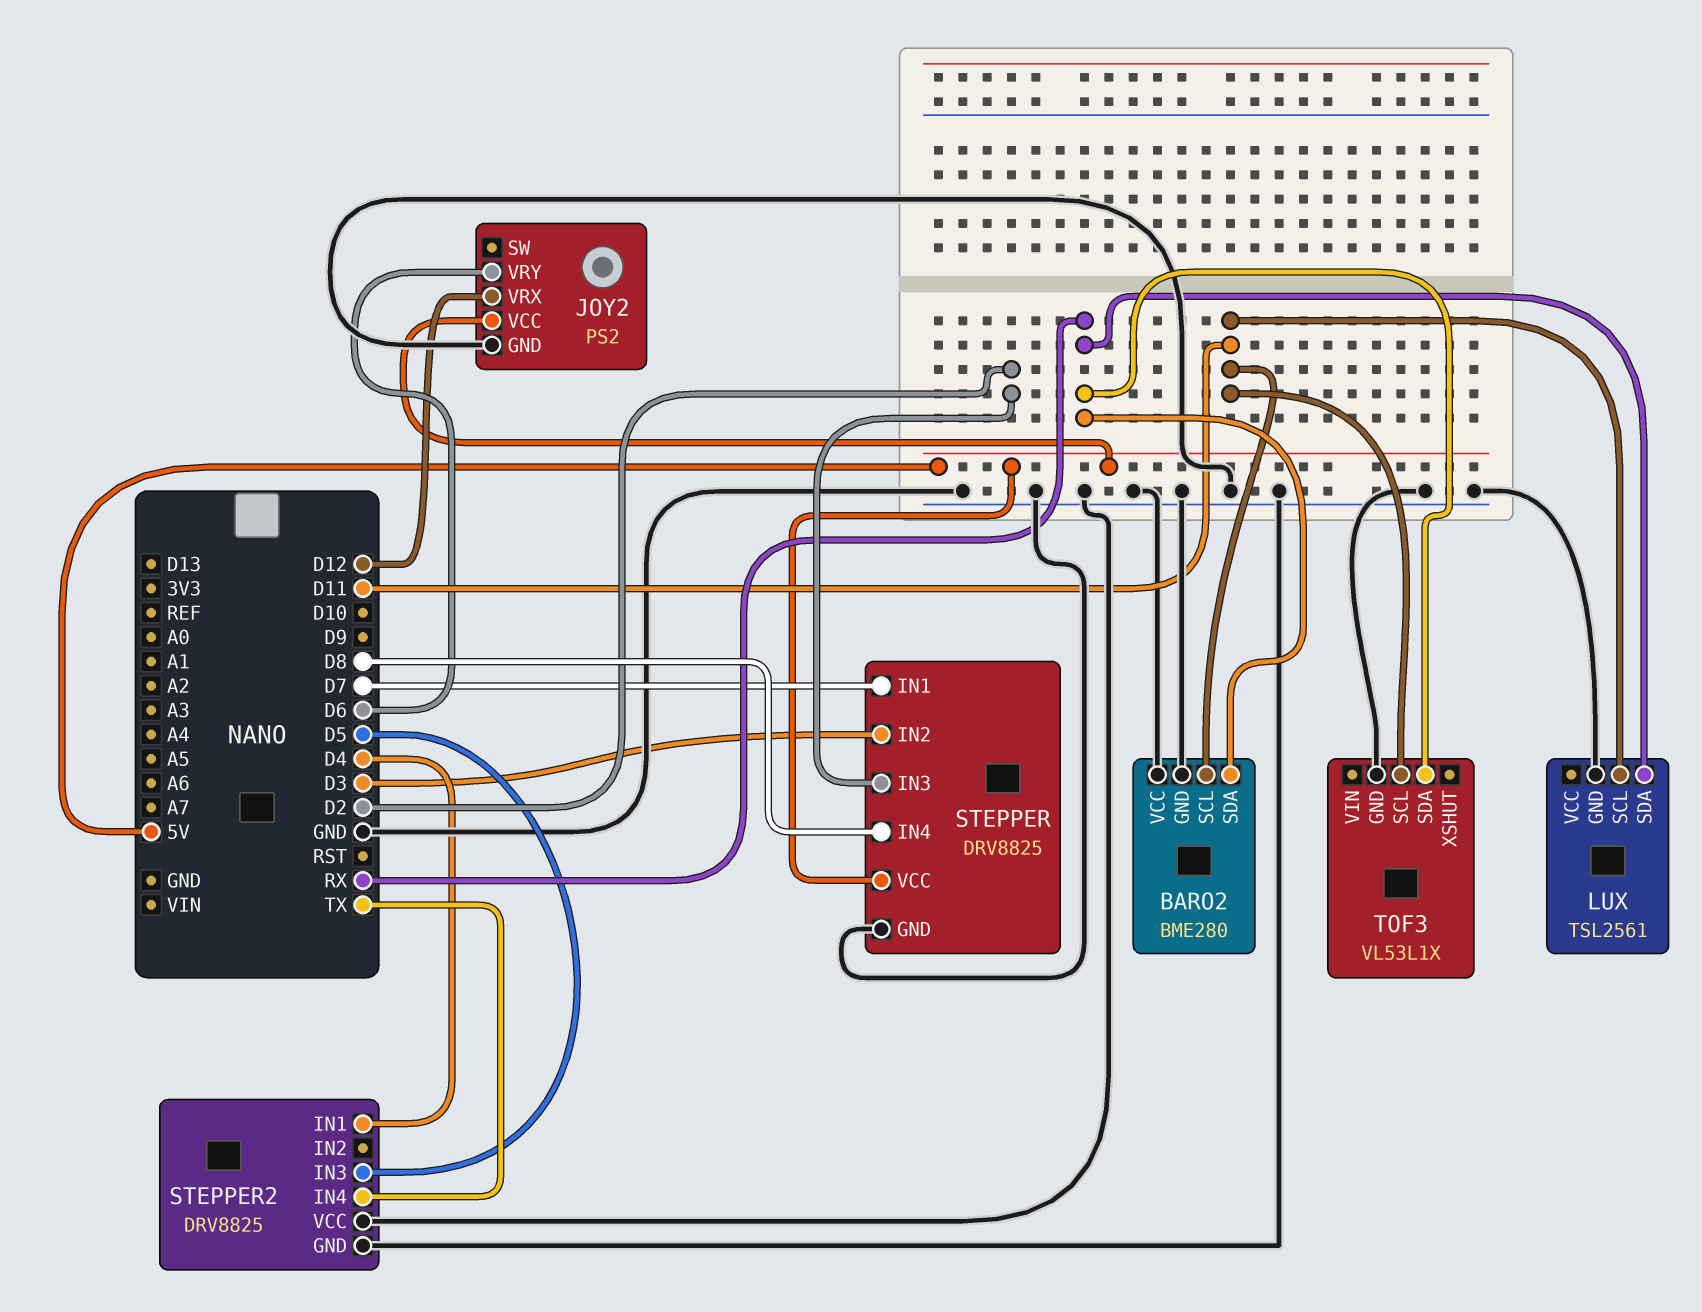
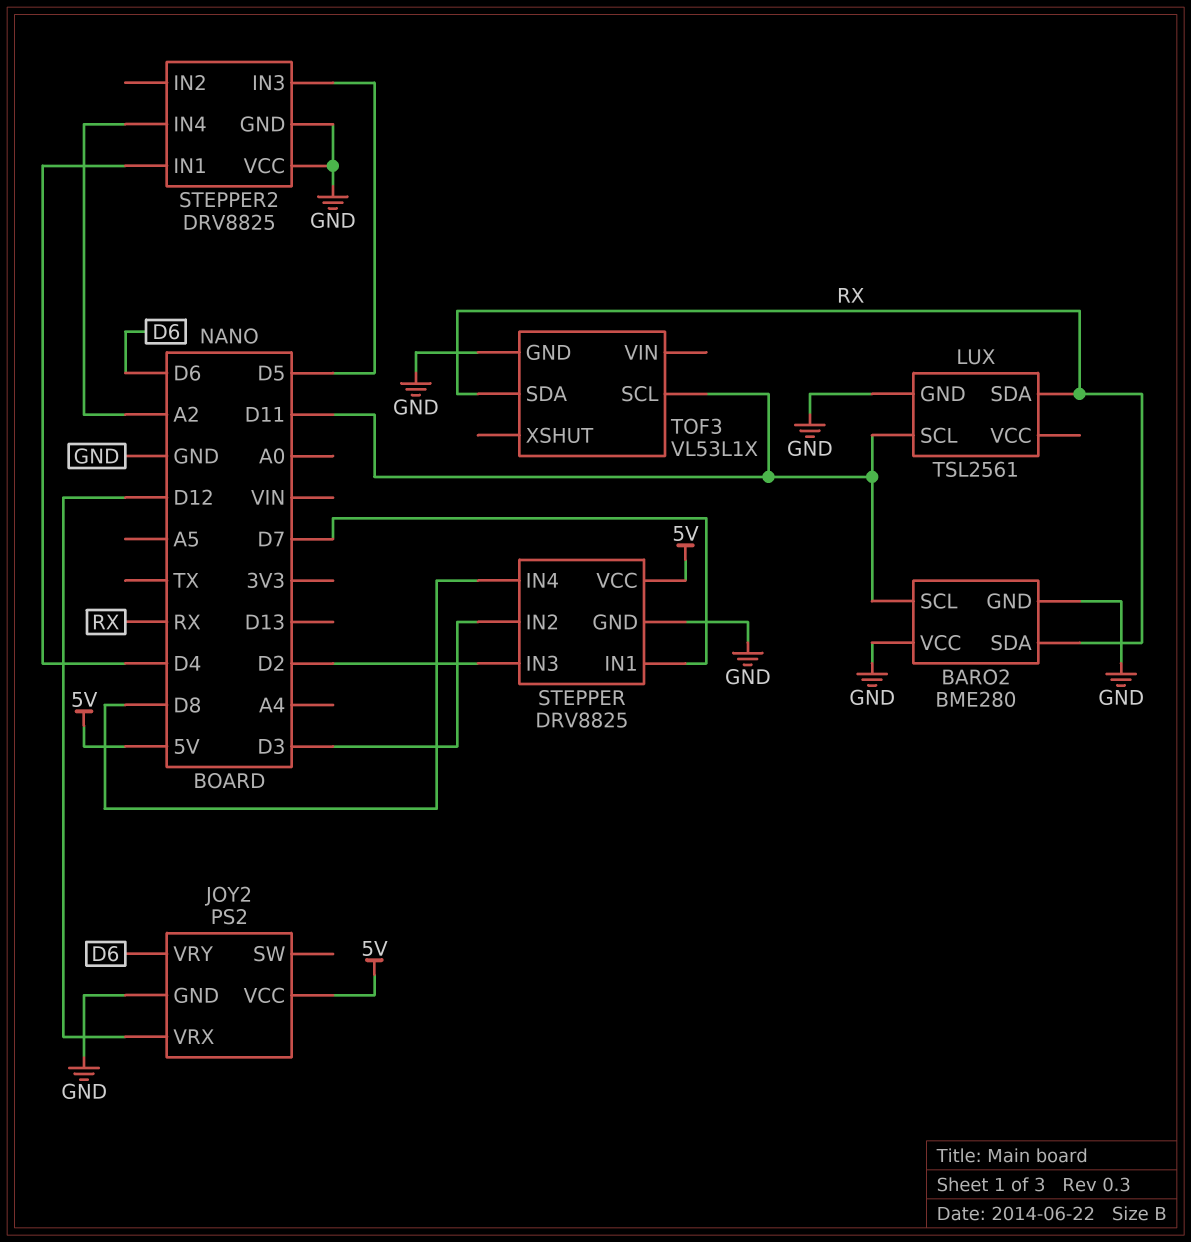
STEPPER2 pin IN4: TX -> A2

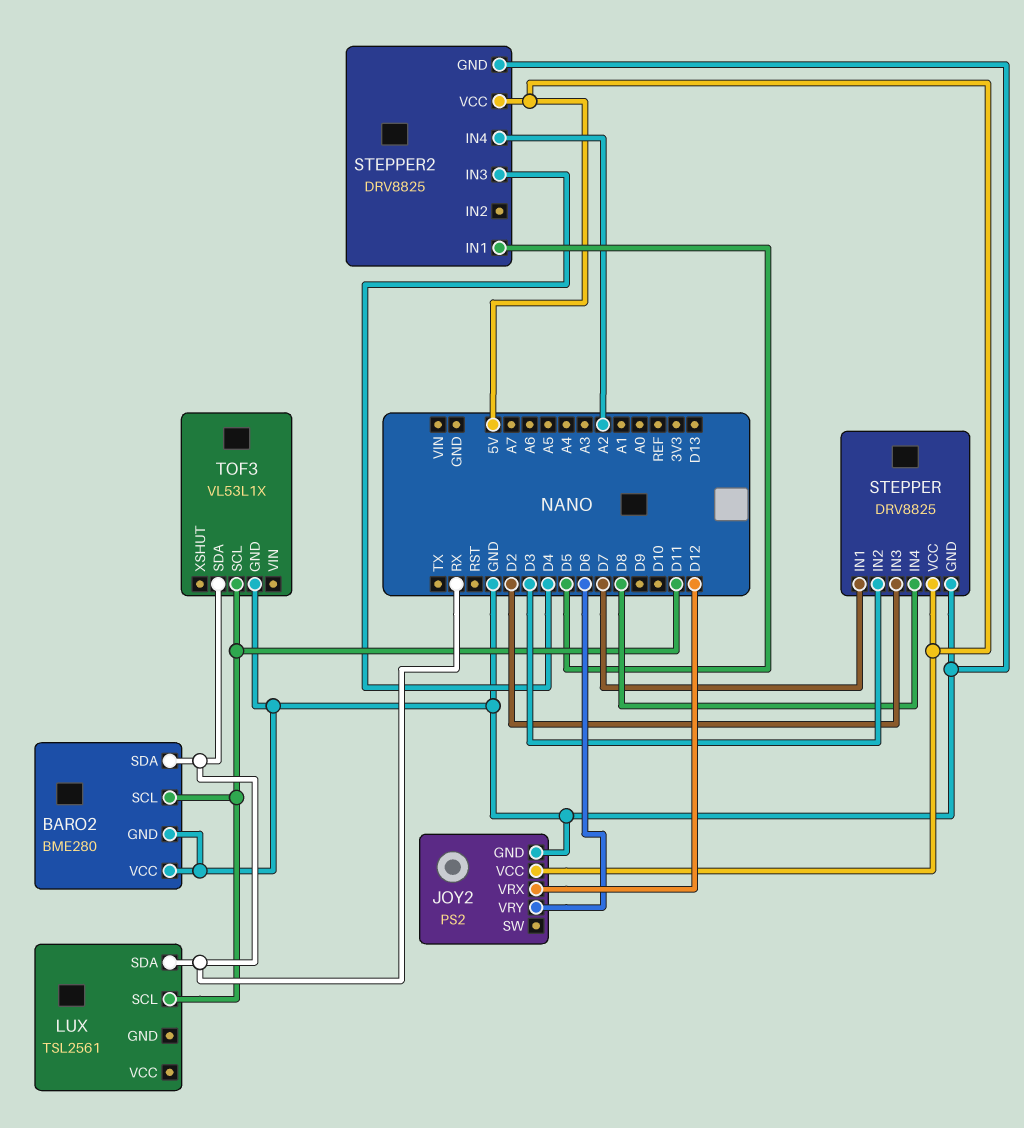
LUX pin GND: GND -> none
STEPPER2 pin IN1: D4 -> D5
STEPPER2 pin IN3: D5 -> D4
STEPPER2 pin VCC: GND -> 5V

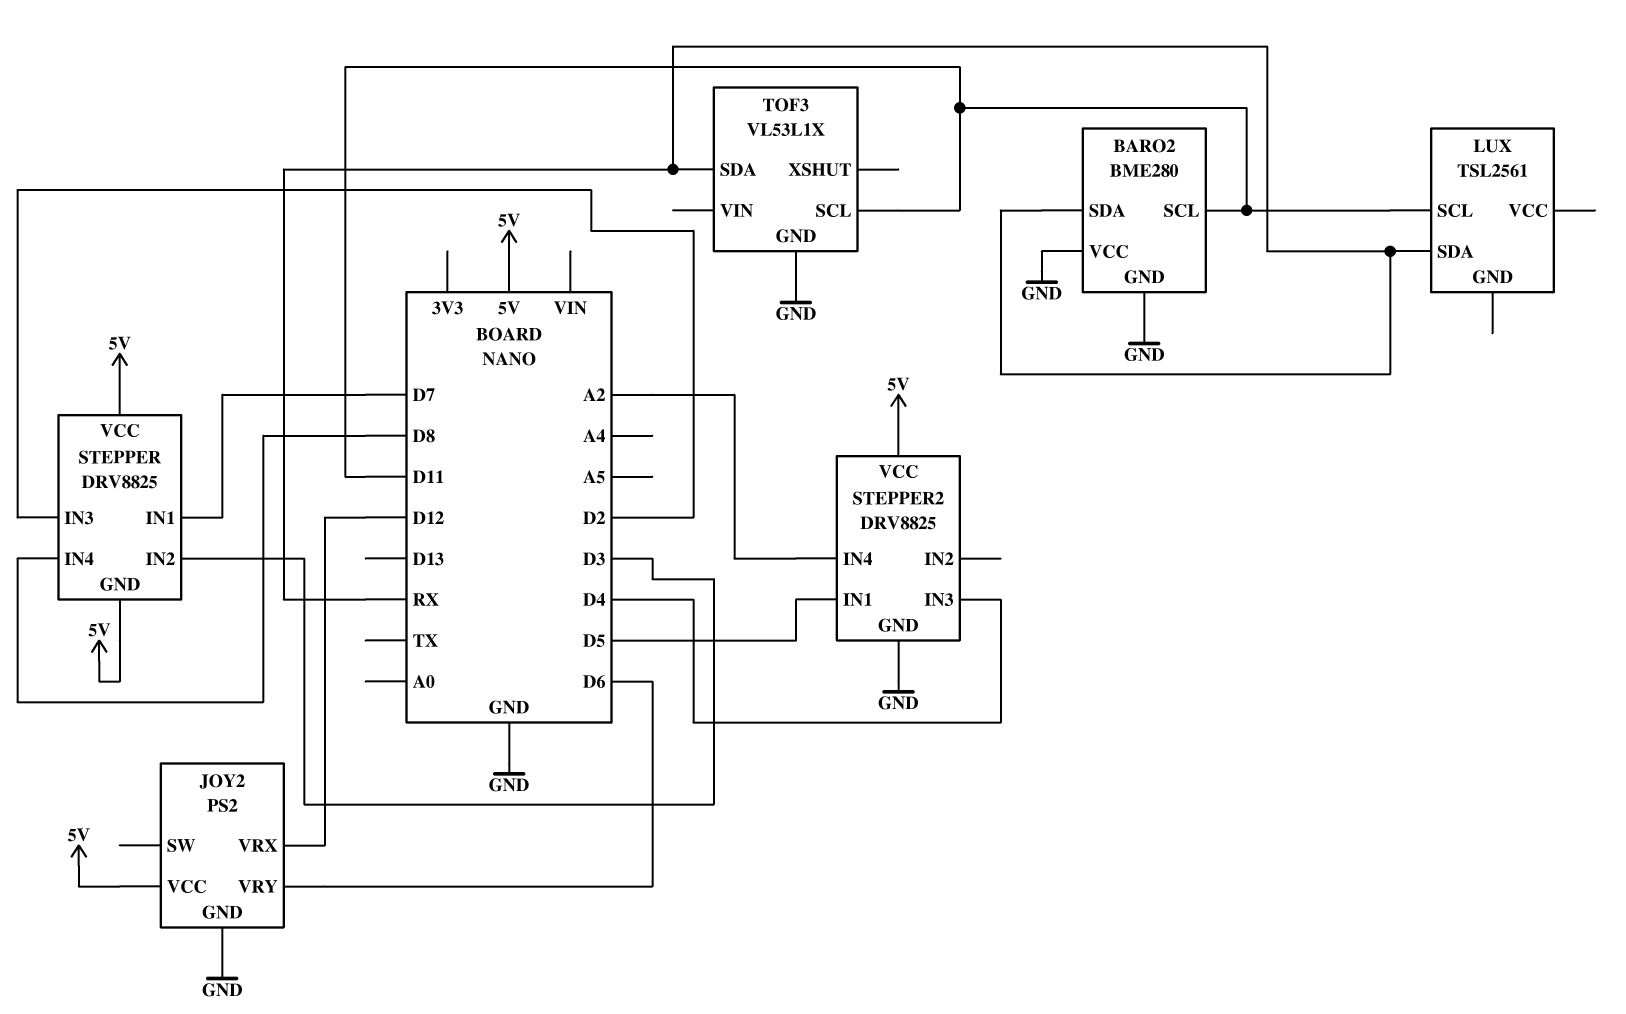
STEPPER pin GND: GND -> 5V

